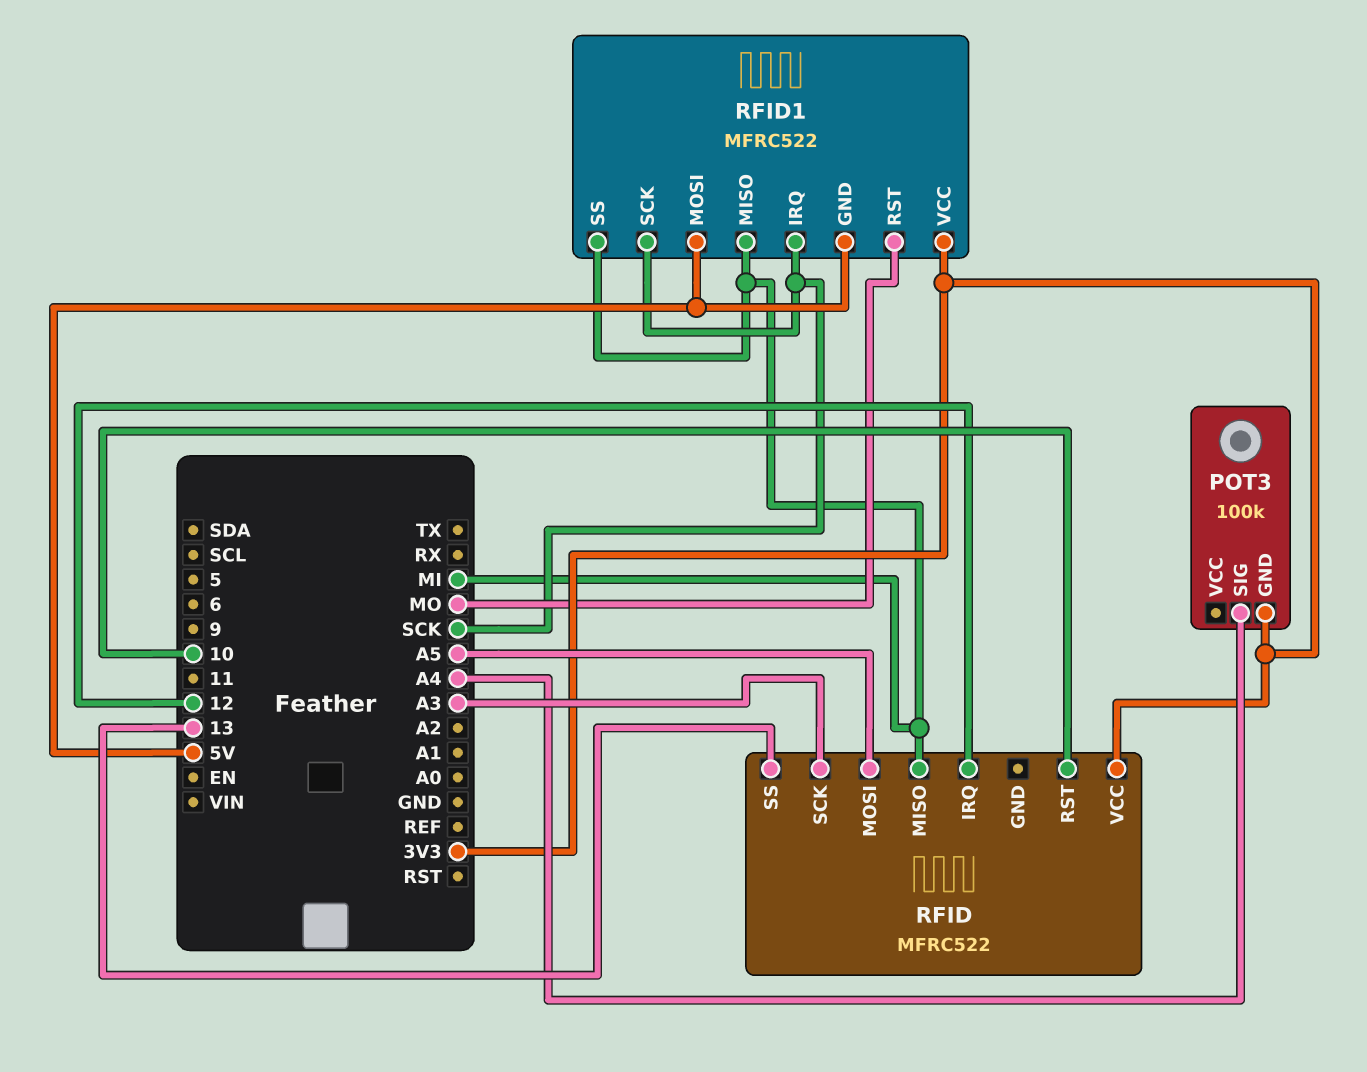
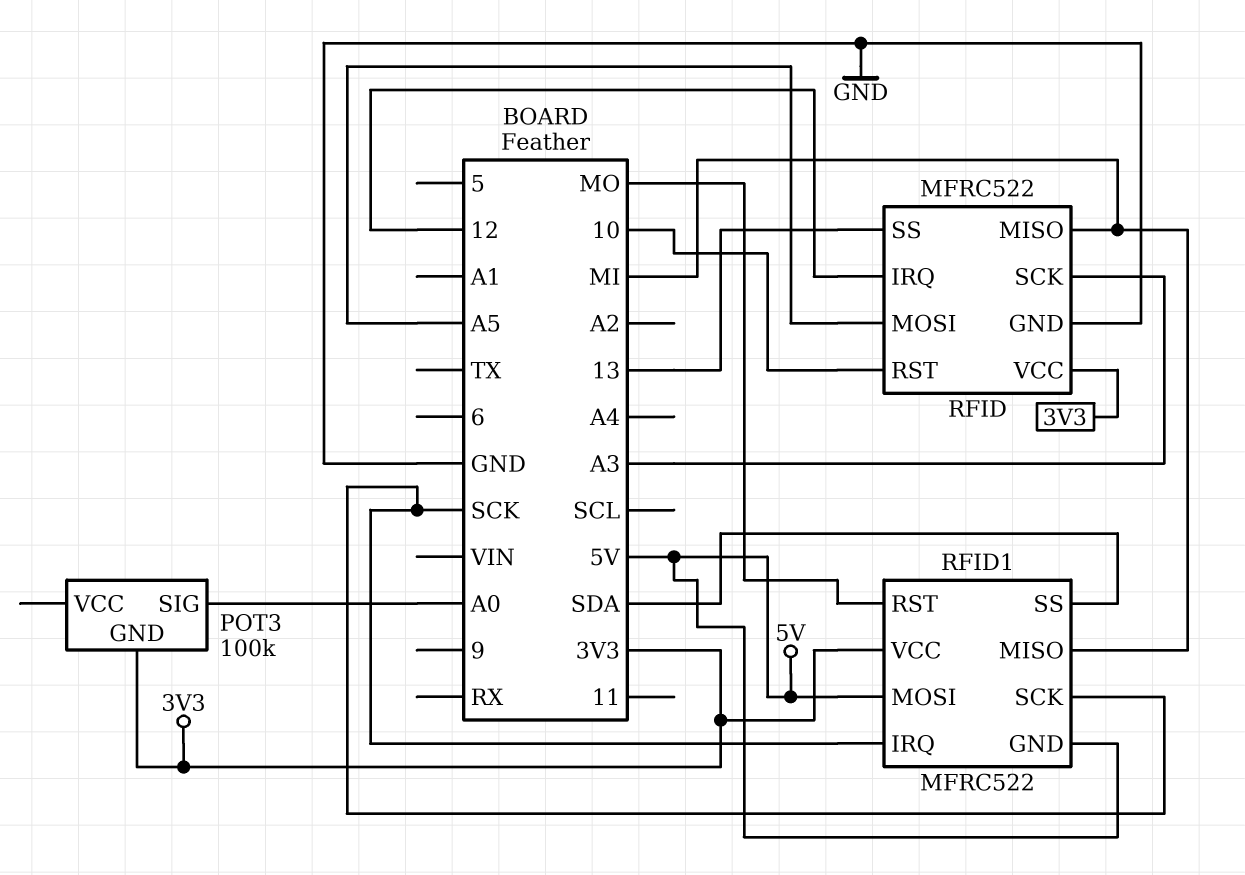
POT3 pin SIG: A4 -> A0
RFID pin GND: none -> GND
RFID1 pin SS: MI -> SDA

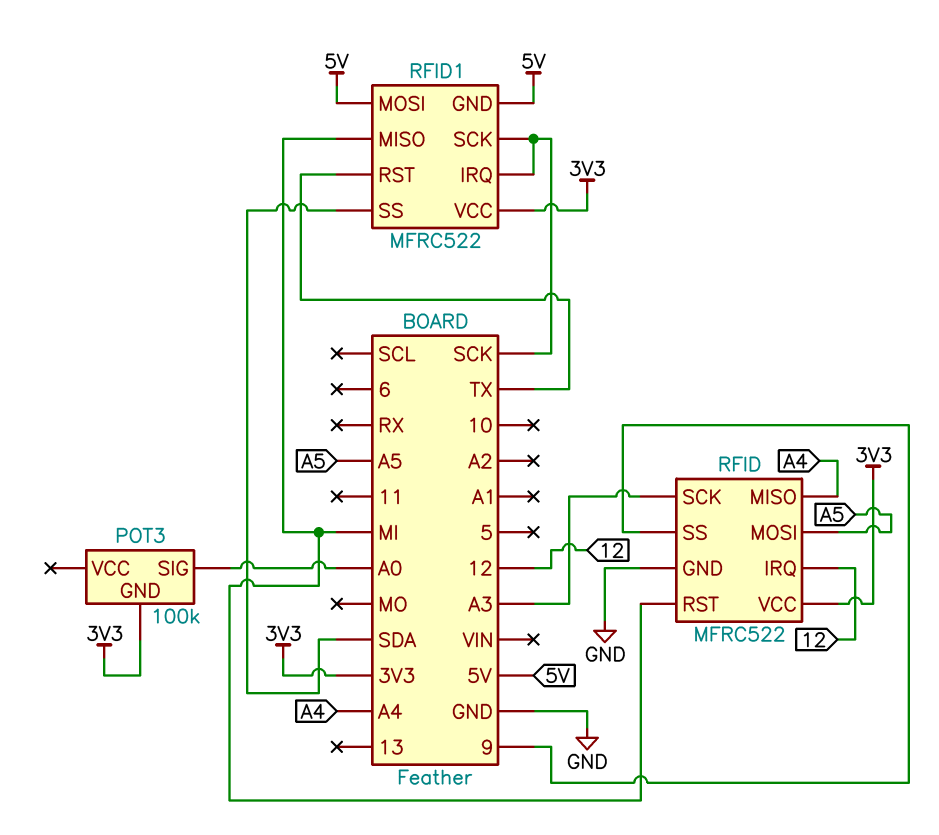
RFID pin MISO: MI -> A4
RFID pin RST: 10 -> MI
RFID pin SS: 13 -> 9
RFID1 pin RST: MO -> TX

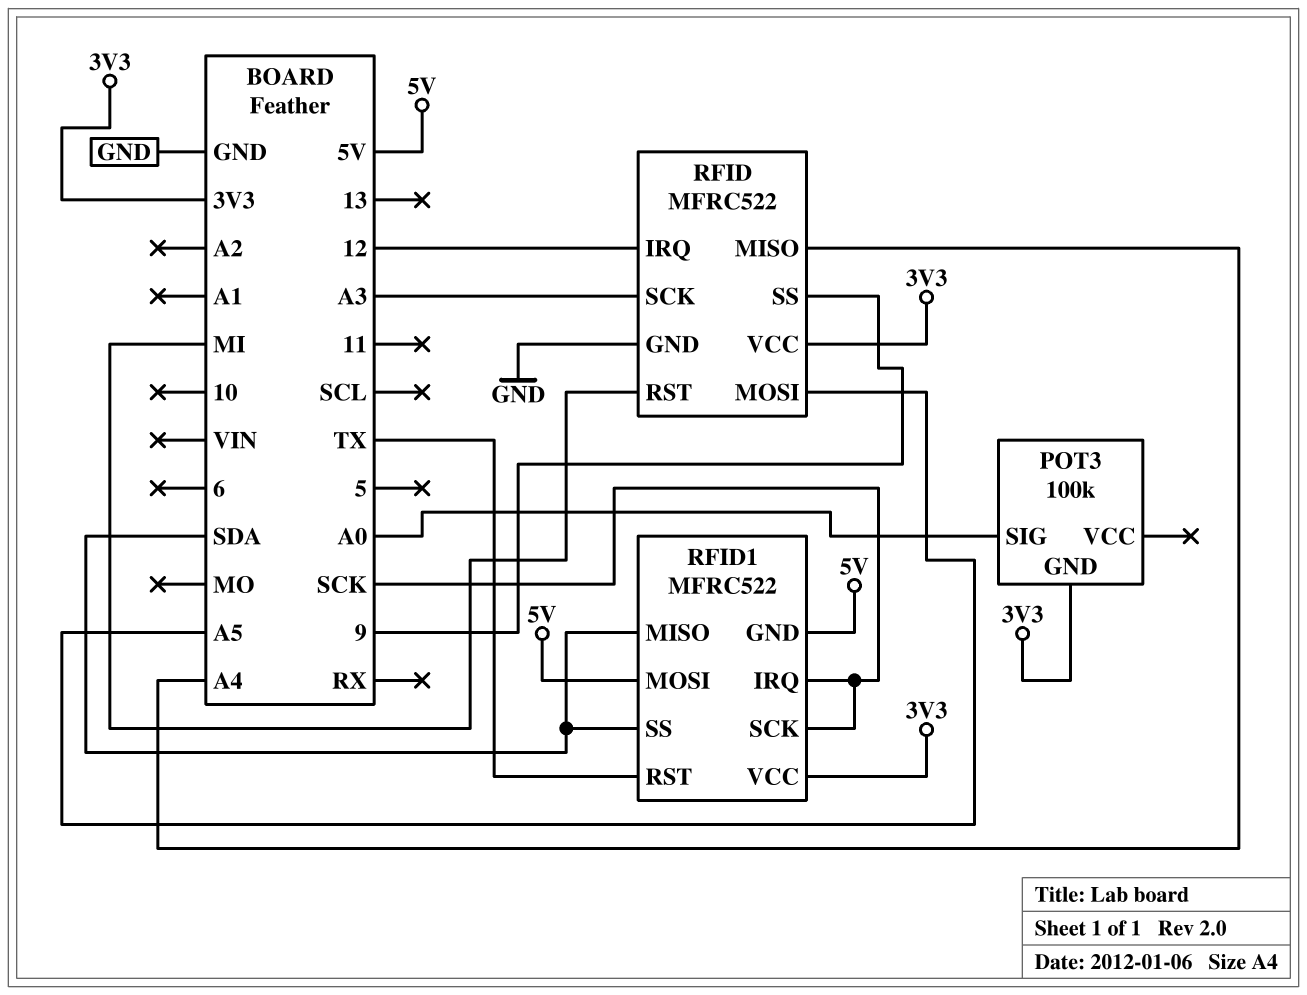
RFID1 pin MISO: MI -> SDA

